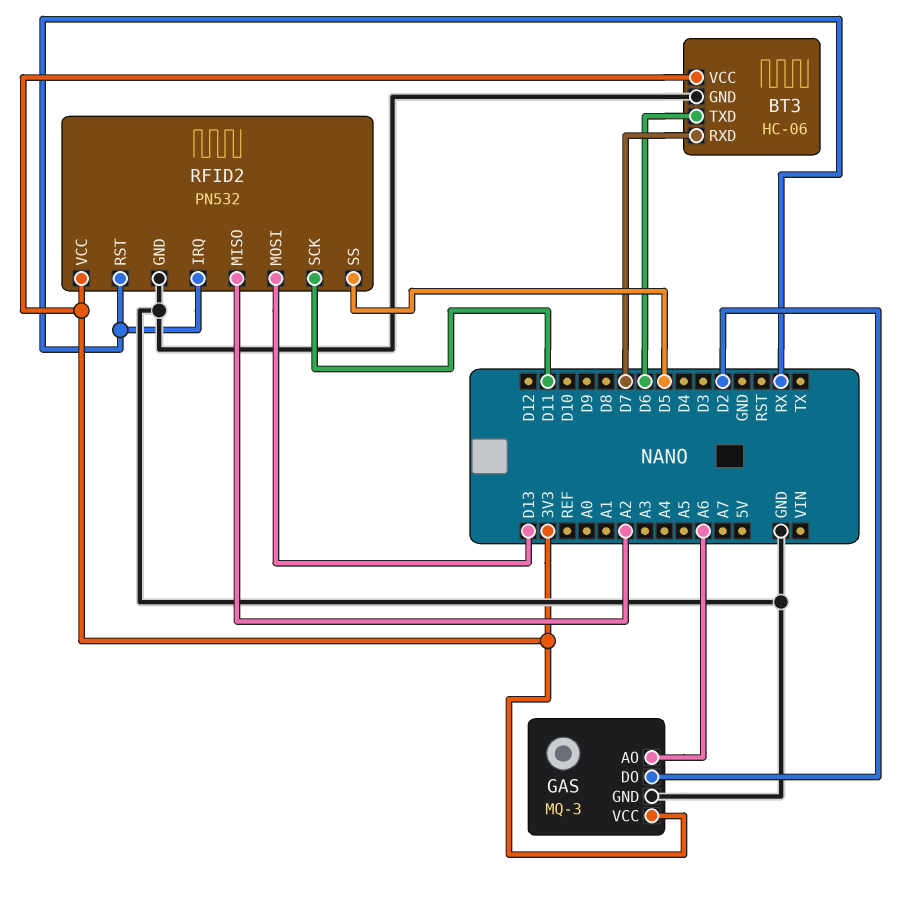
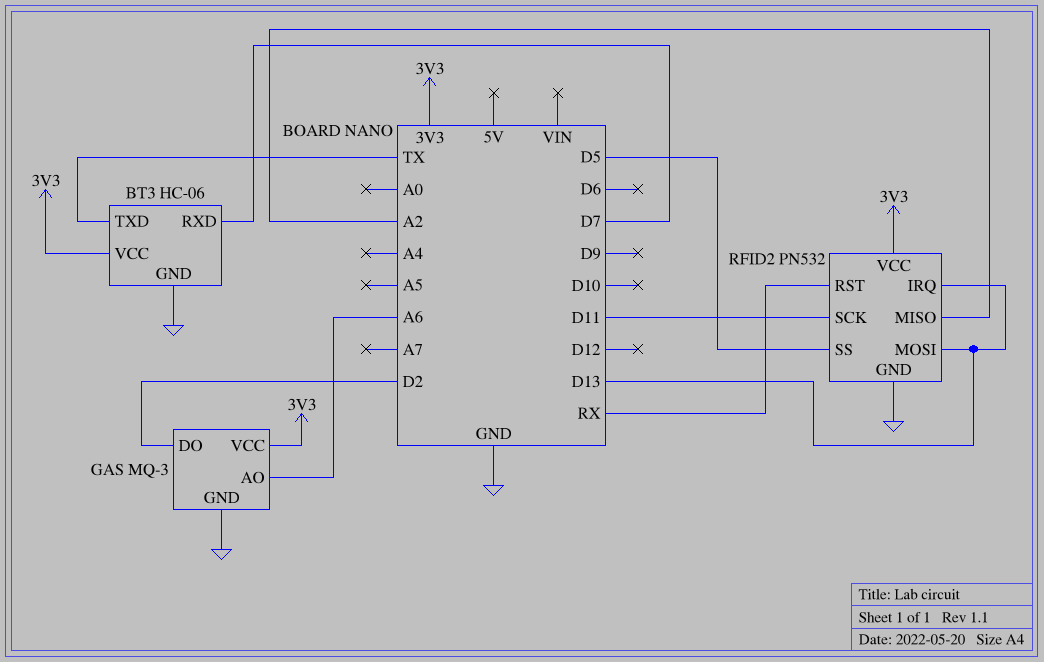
BT3 pin TXD: D6 -> TX
RFID2 pin IRQ: RX -> D13

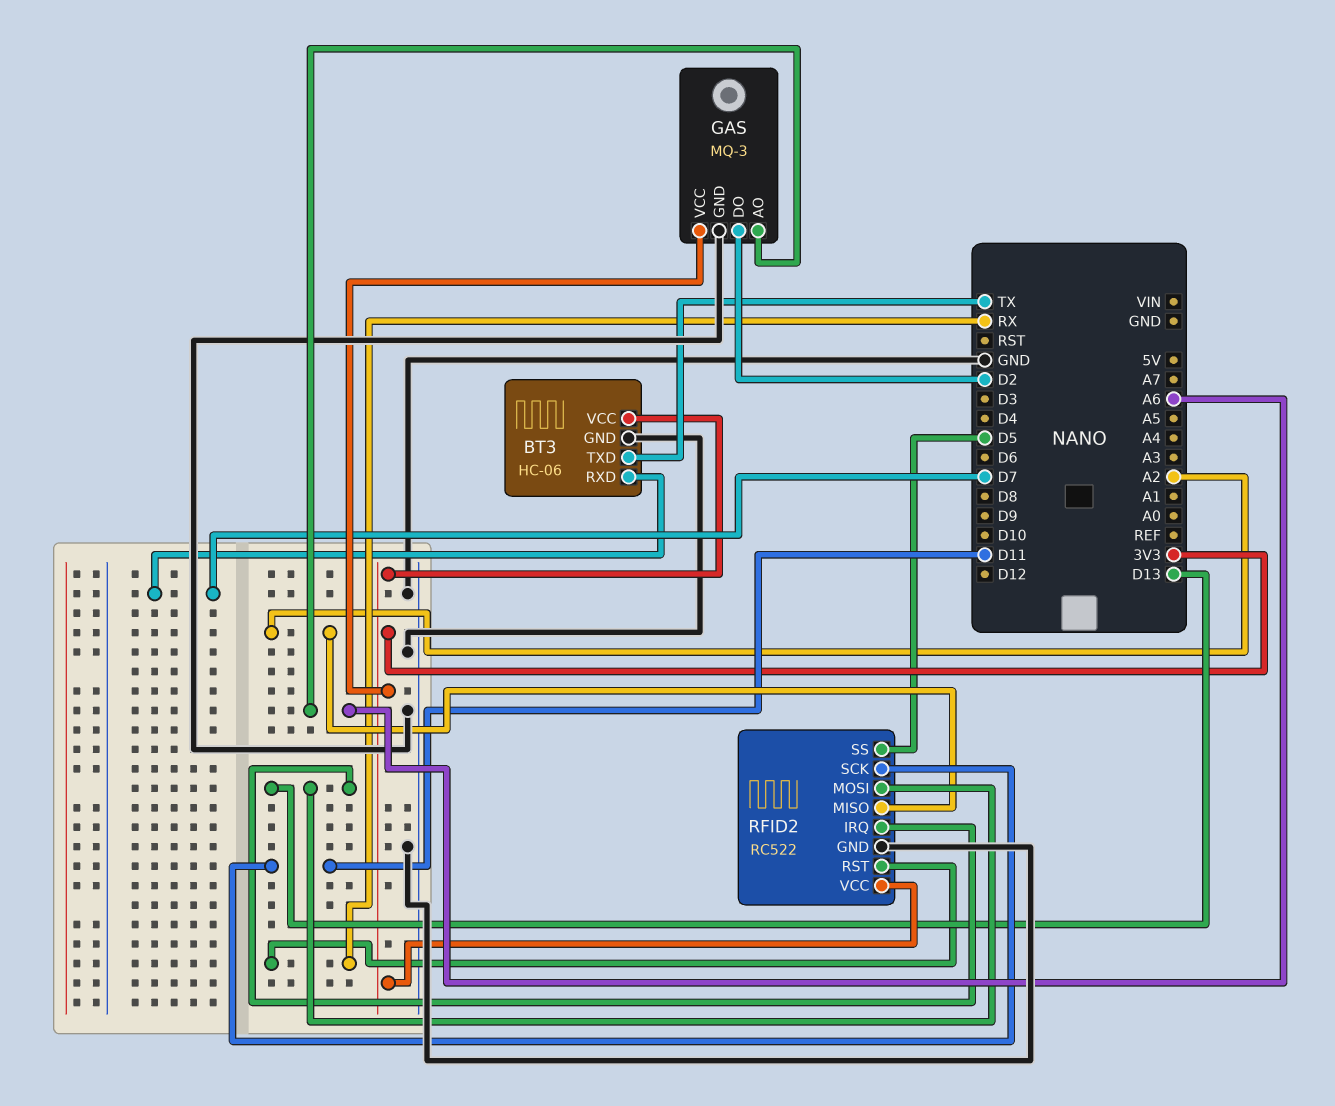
RFID2: PN532 -> RC522

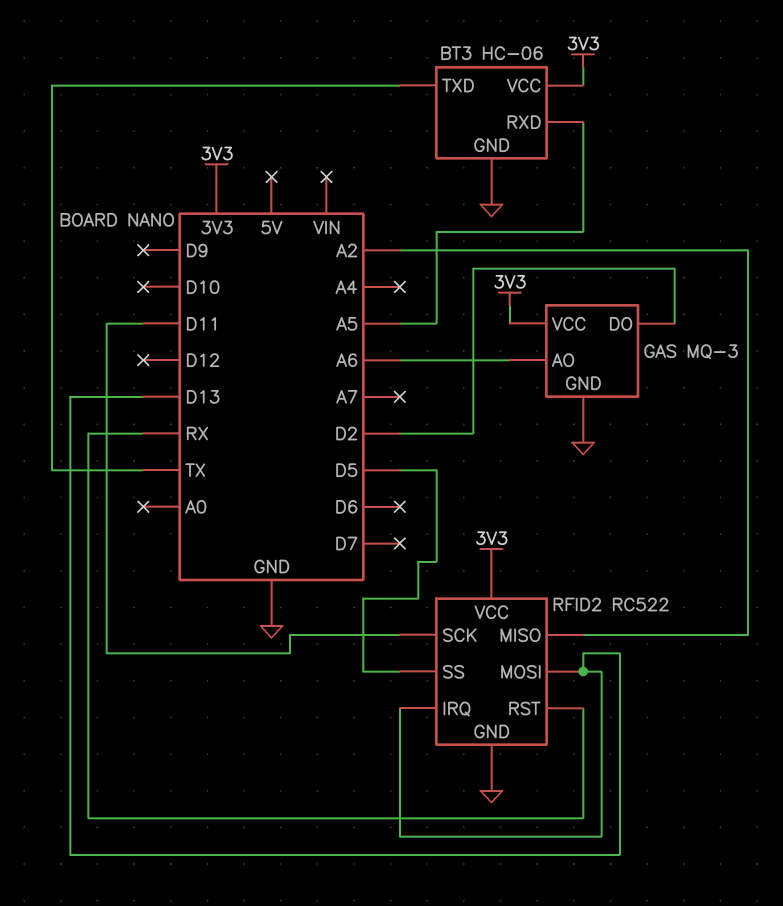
BT3 pin RXD: D7 -> A5

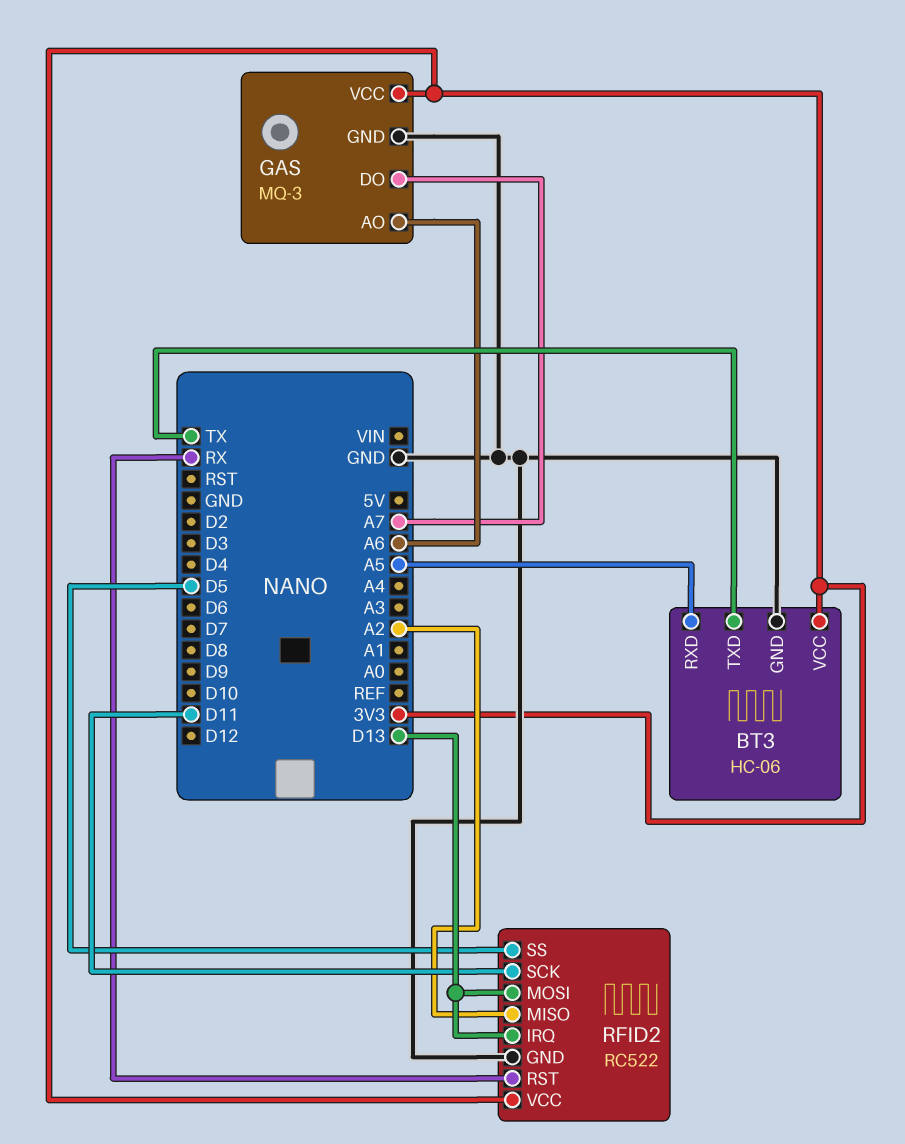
GAS pin DO: D2 -> A7

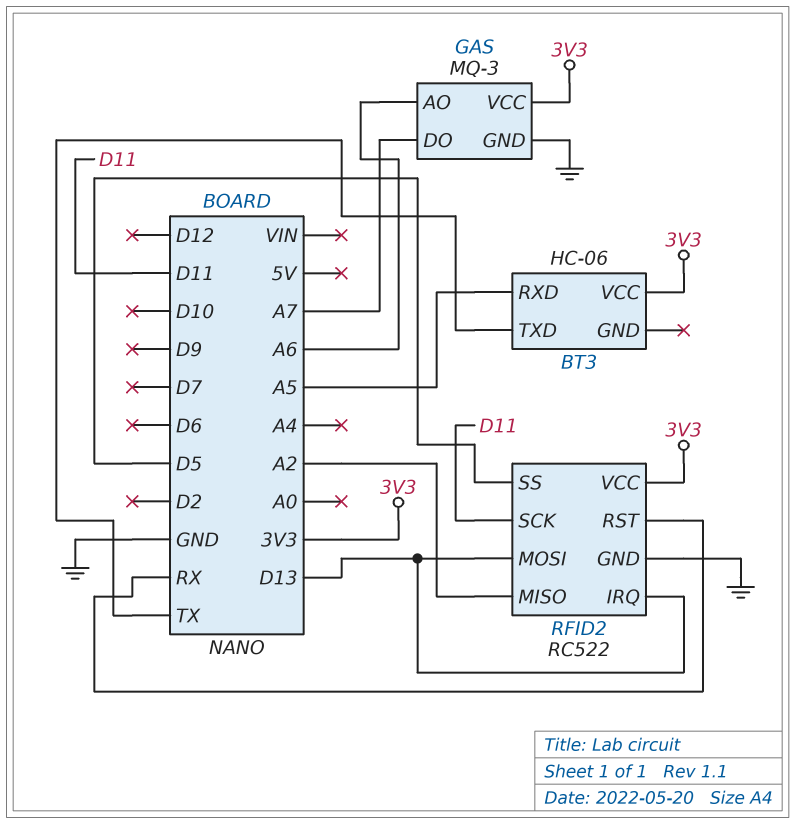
BT3 pin GND: GND -> none

